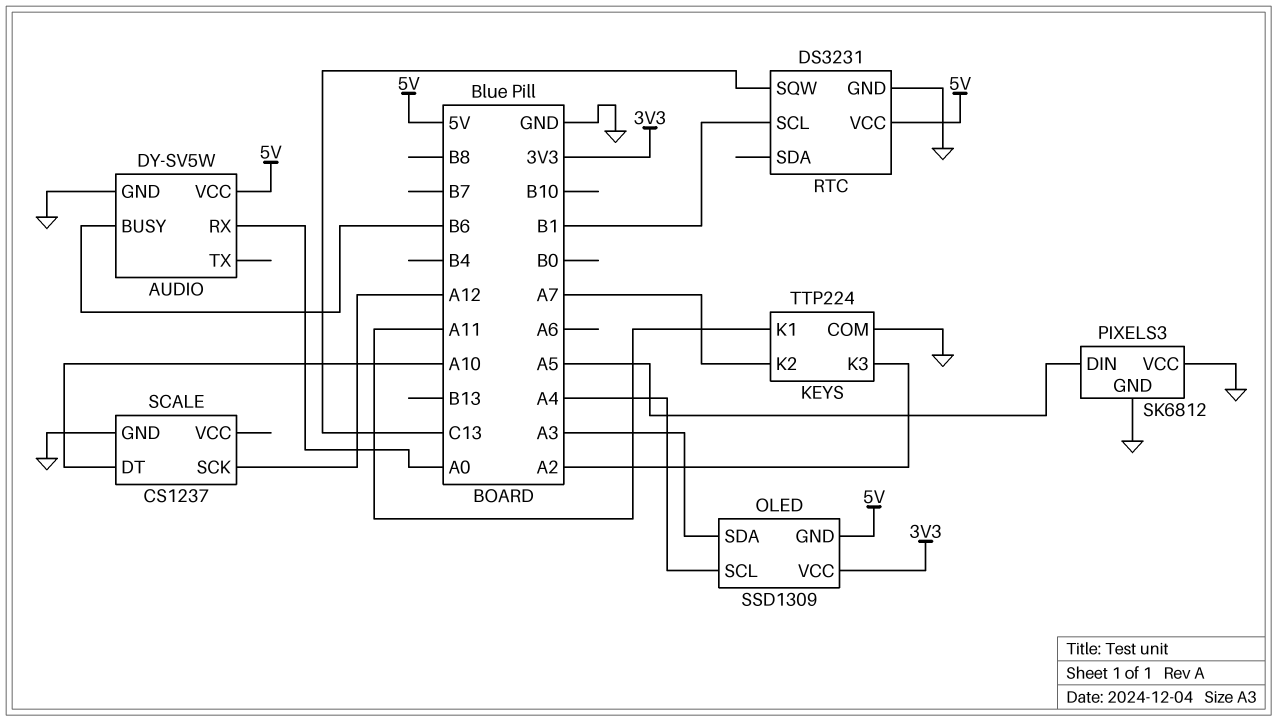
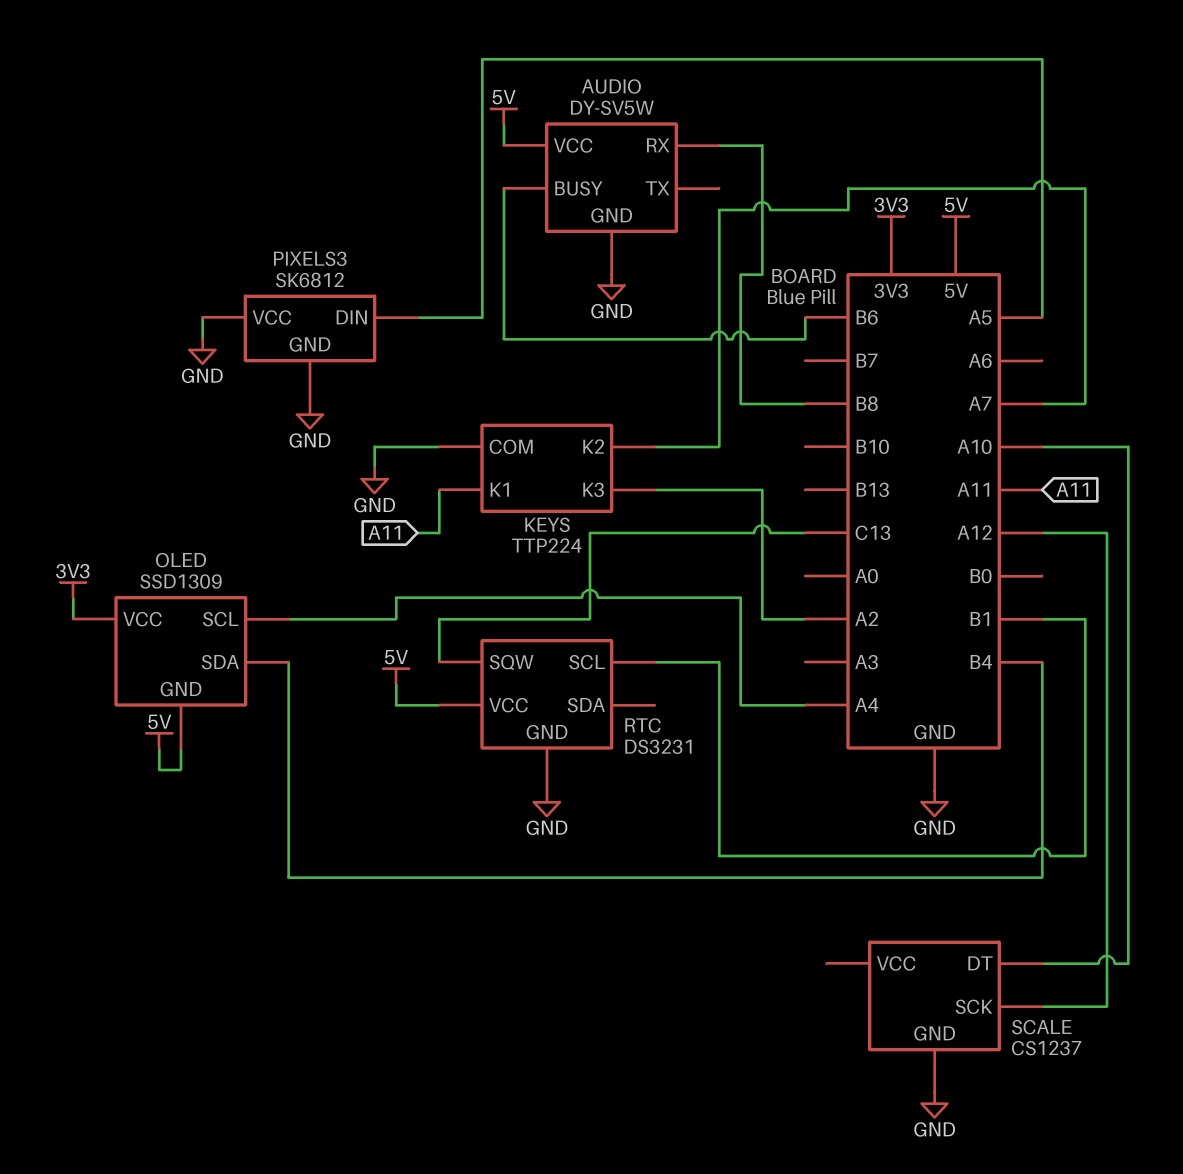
AUDIO pin RX: A0 -> B8
OLED pin SDA: A3 -> B4

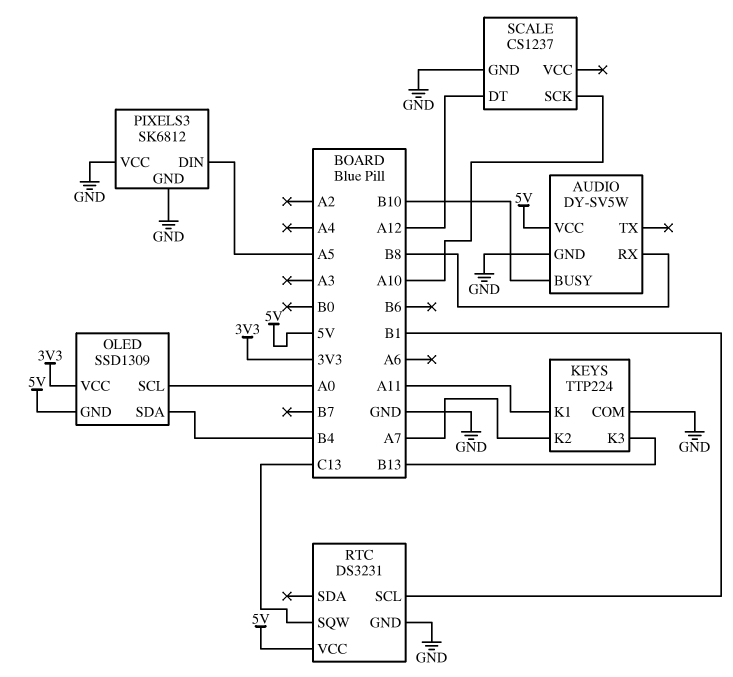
AUDIO pin BUSY: B6 -> B10
KEYS pin K3: A2 -> B13
OLED pin SCL: A4 -> A0
SCALE pin DT: A10 -> A12
SCALE pin SCK: A12 -> A10

